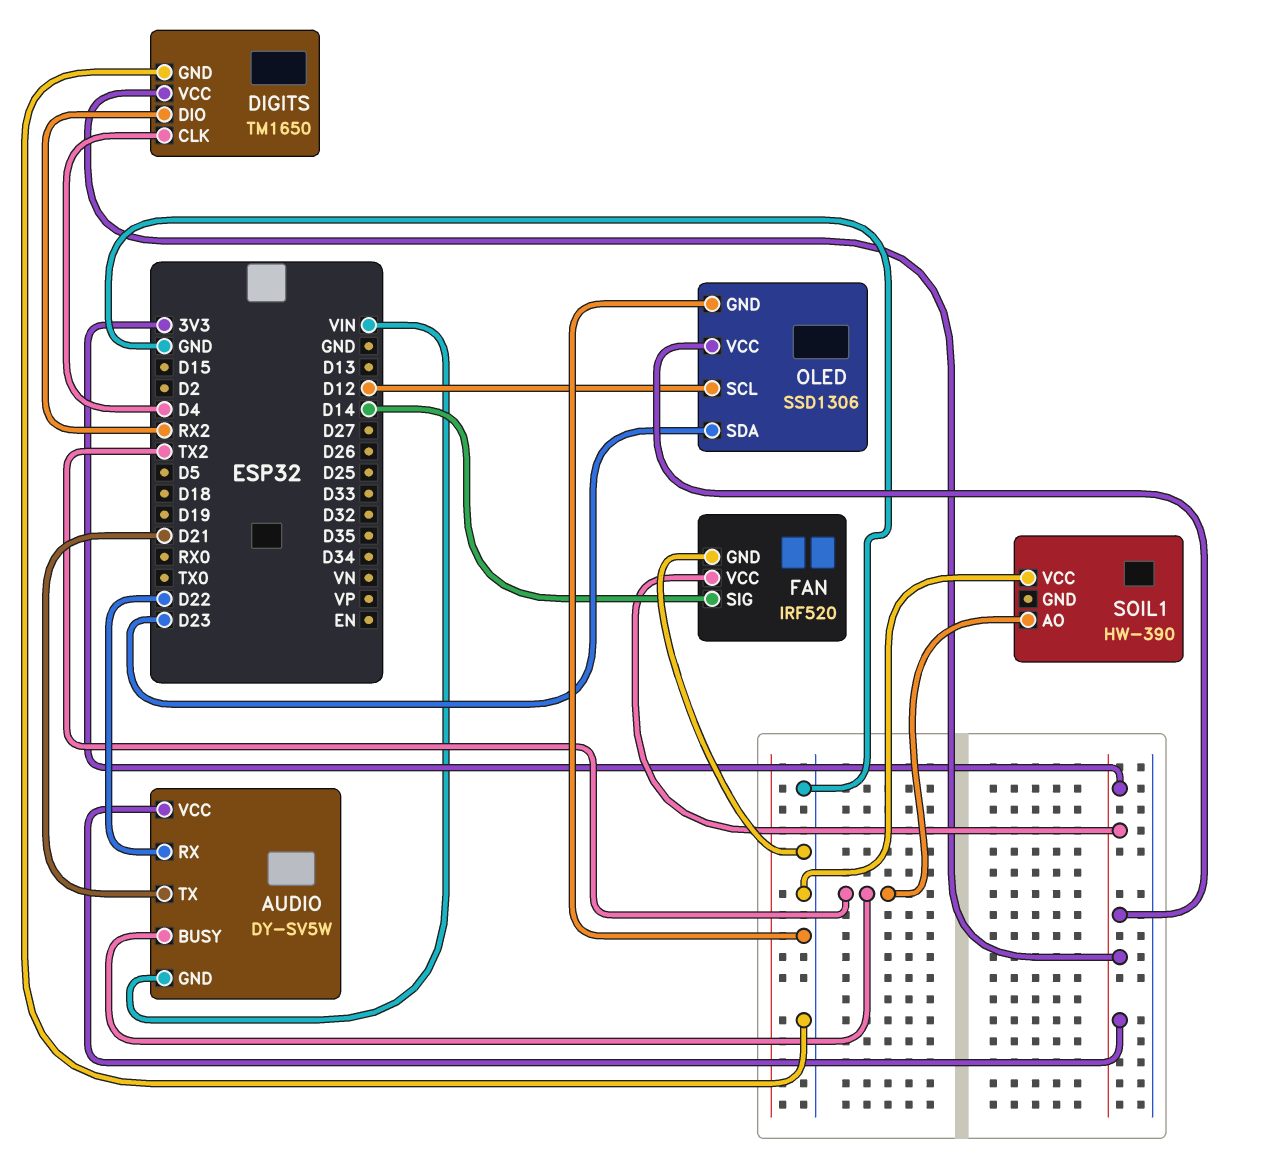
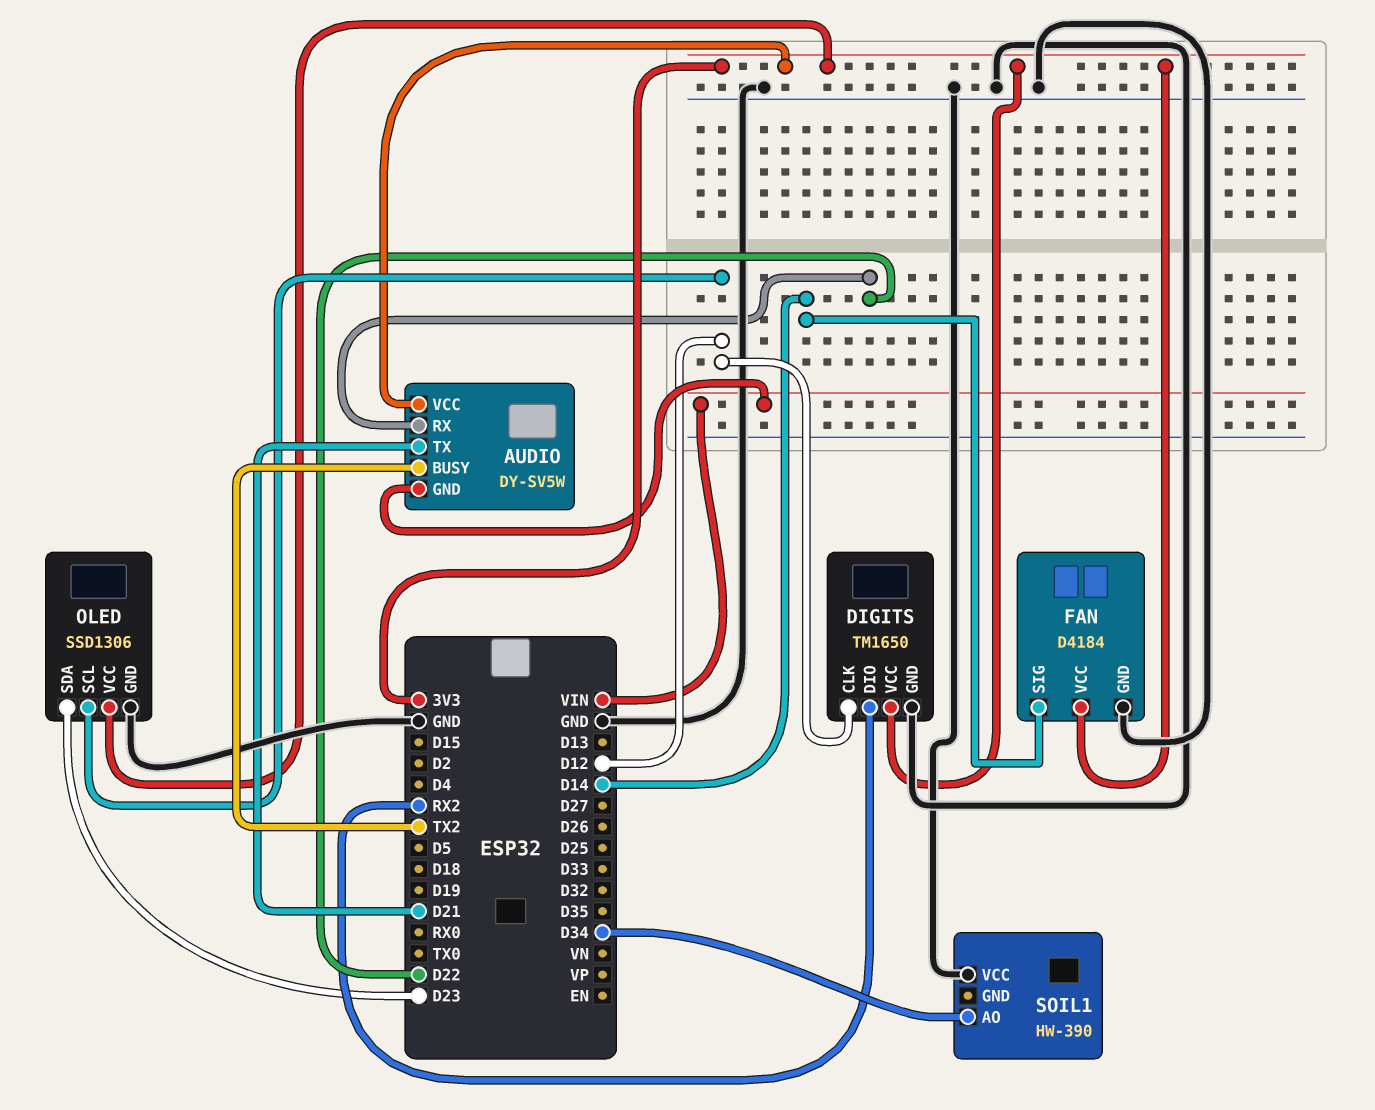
DIGITS pin CLK: D4 -> D12
FAN: IRF520 -> D4184
SOIL1 pin AO: TX2 -> D34

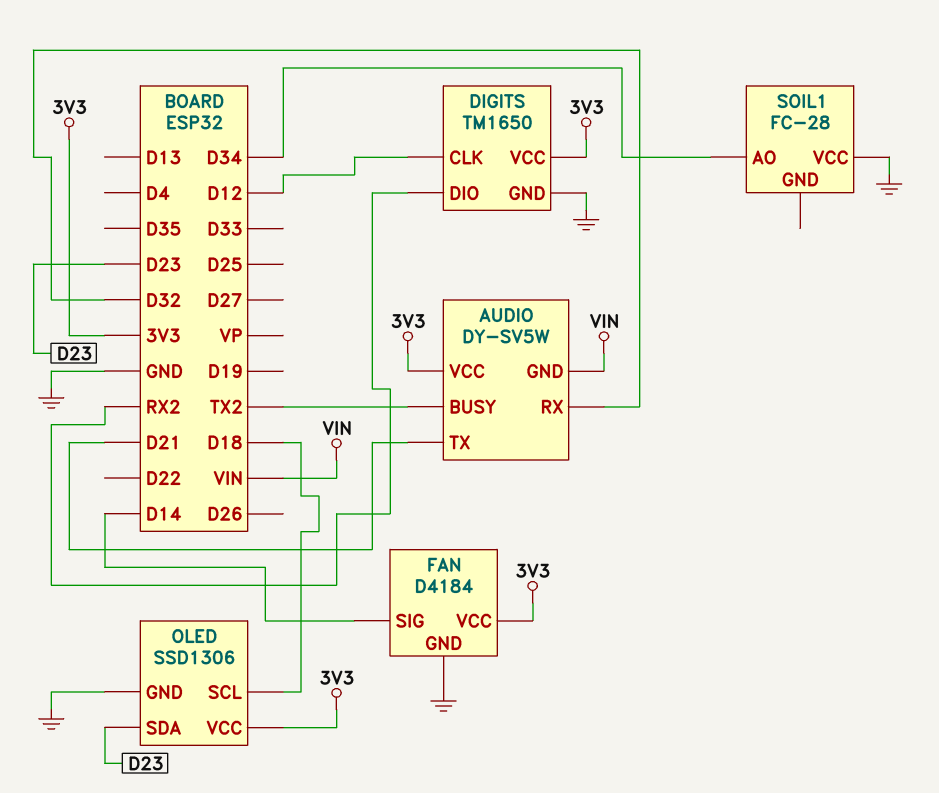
AUDIO pin RX: D22 -> D32
OLED pin SCL: D12 -> D18
SOIL1: HW-390 -> FC-28

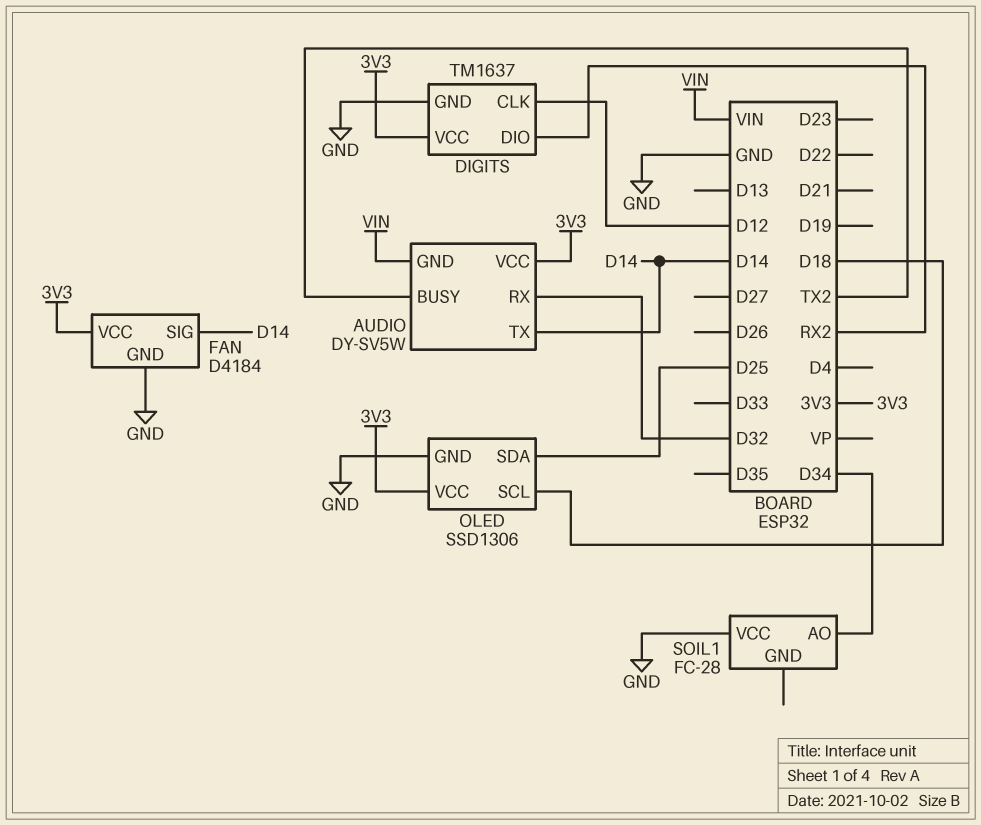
AUDIO pin TX: D21 -> D14
DIGITS: TM1650 -> TM1637
OLED pin SDA: D23 -> D25

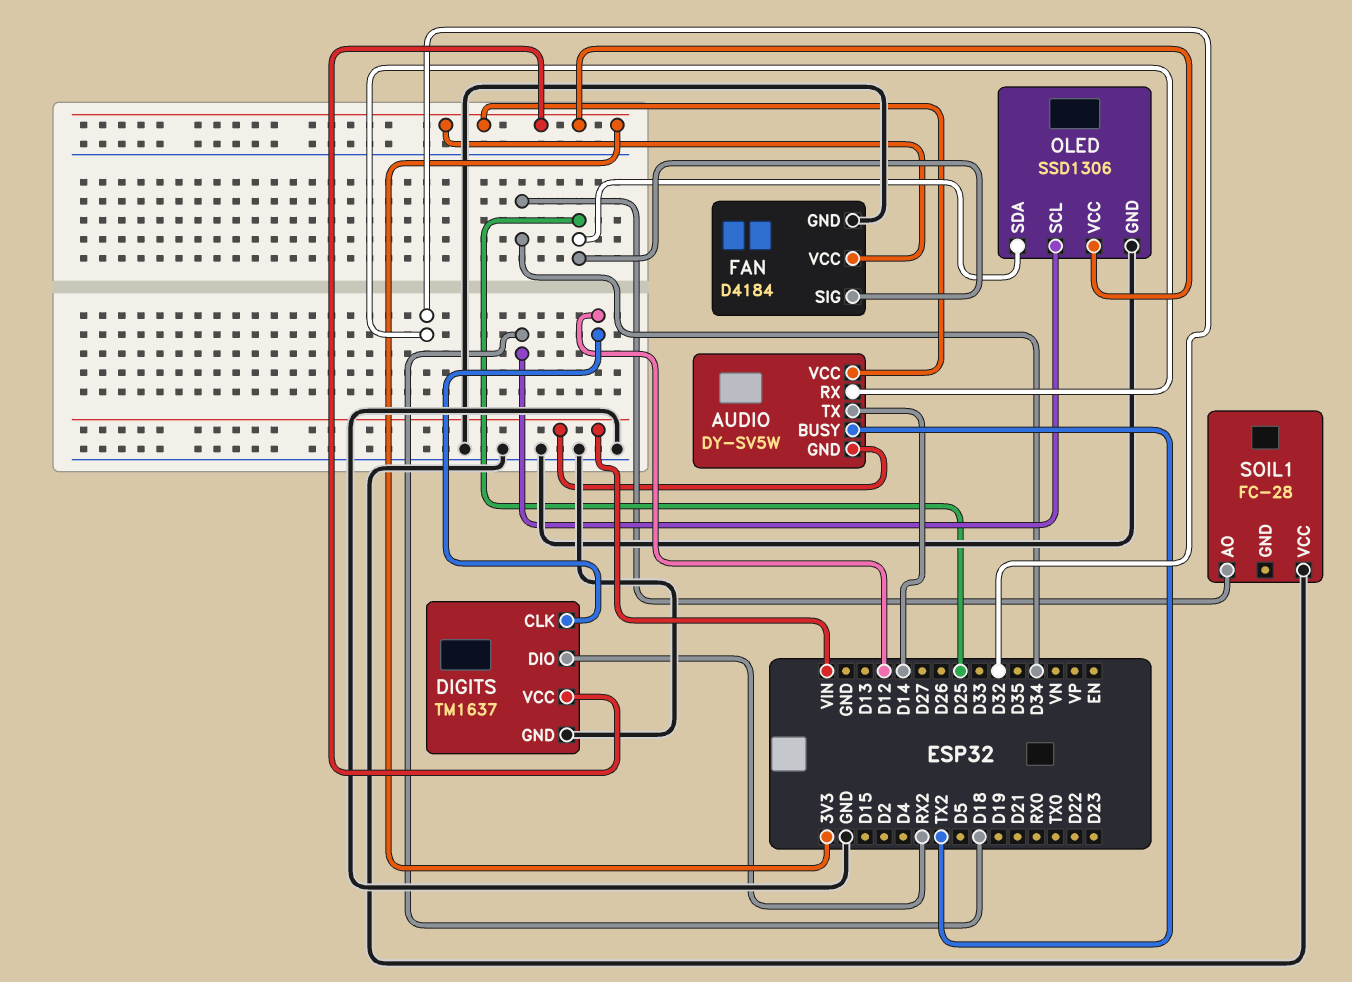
FAN pin SIG: D14 -> D25

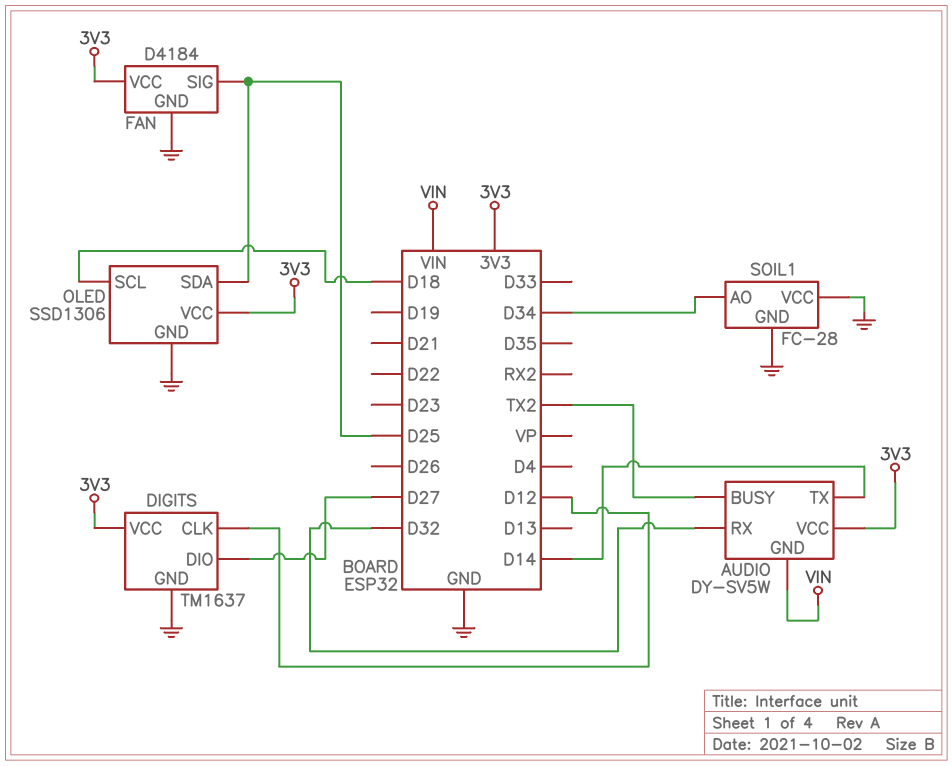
DIGITS pin DIO: RX2 -> D27
SOIL1 pin GND: none -> GND

